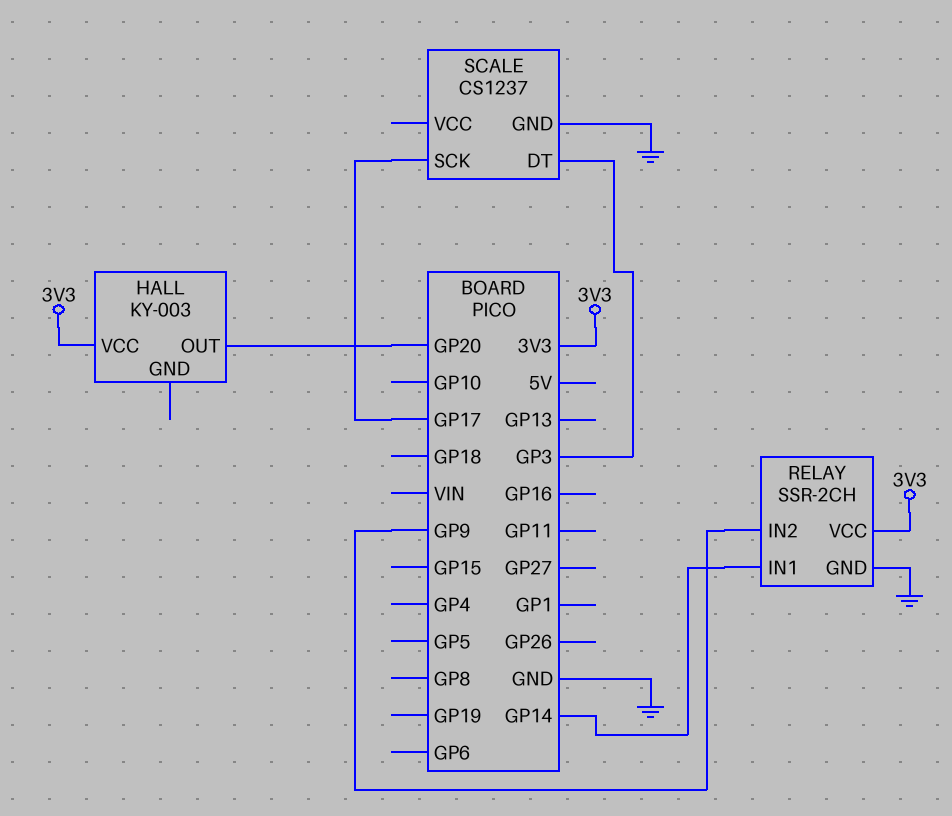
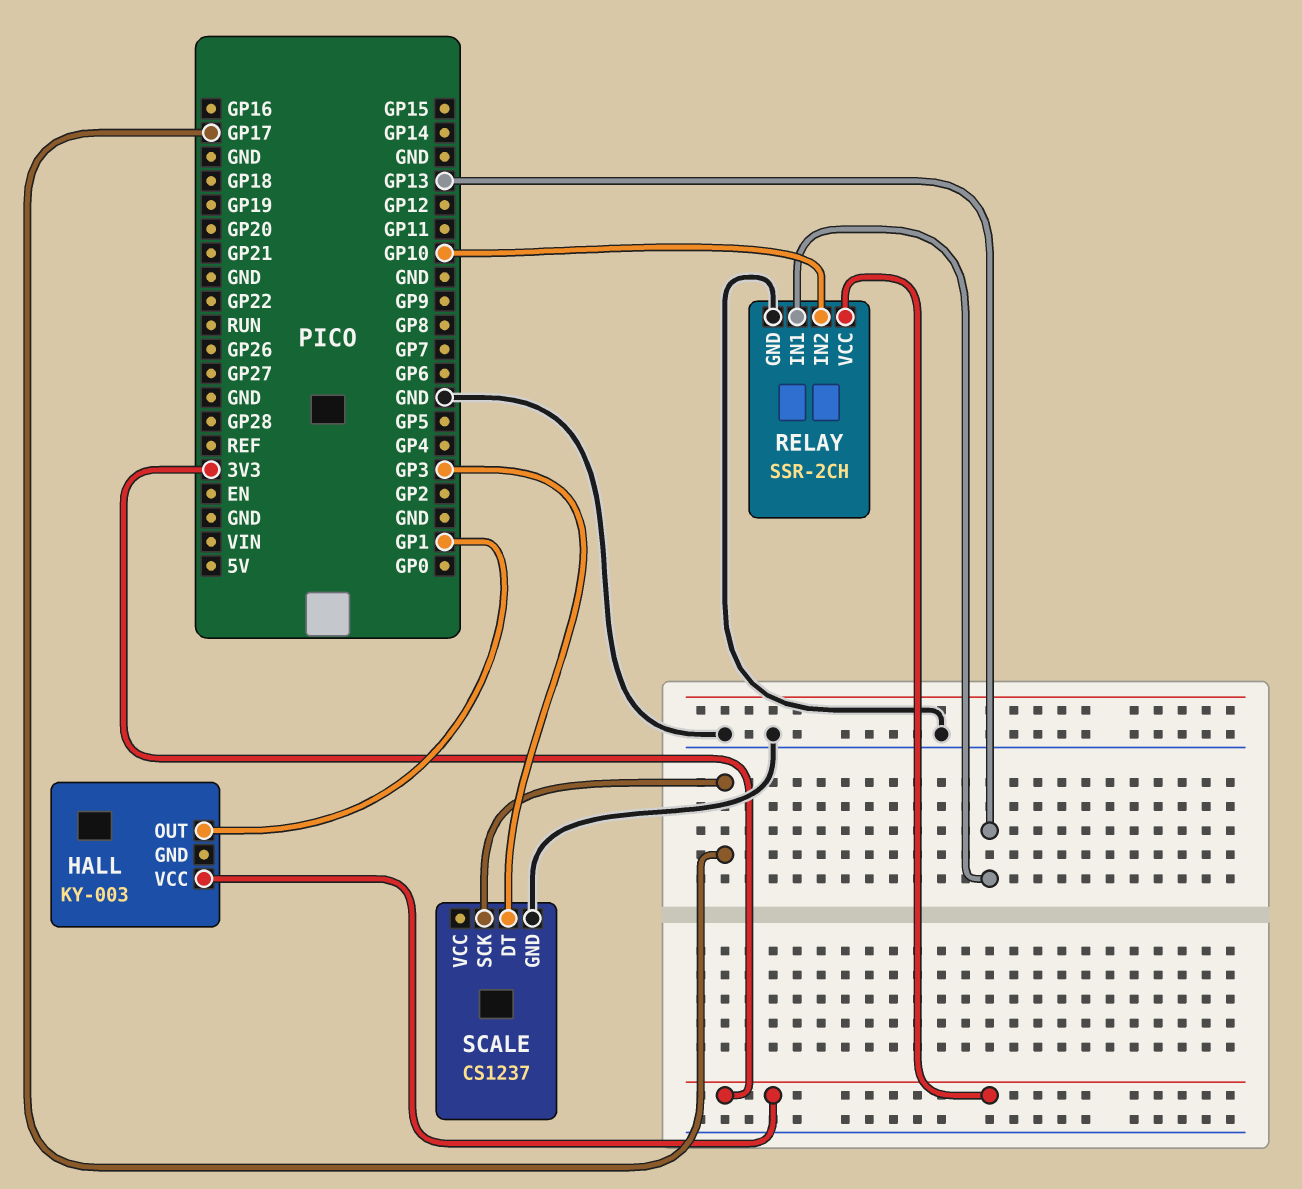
HALL pin OUT: GP20 -> GP1
RELAY pin IN1: GP14 -> GP13
RELAY pin IN2: GP9 -> GP10

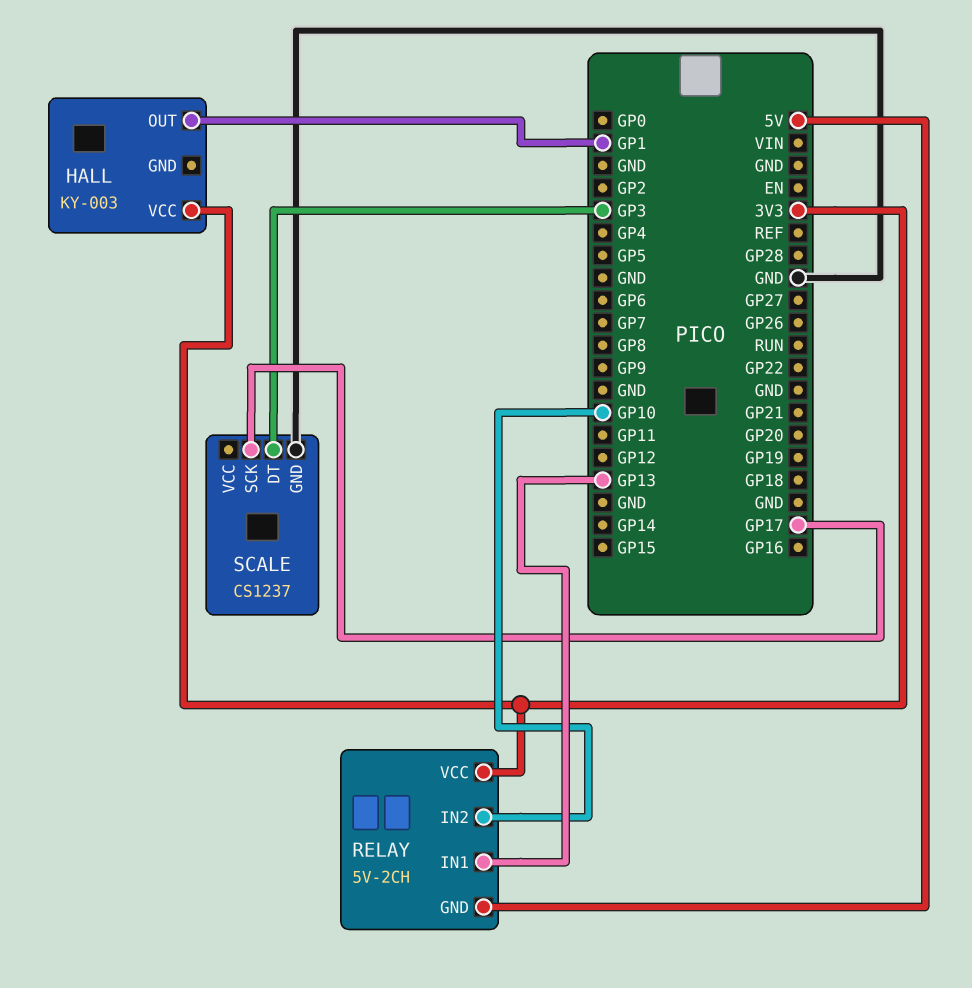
RELAY: SSR-2CH -> 5V-2CH
RELAY pin GND: GND -> 5V

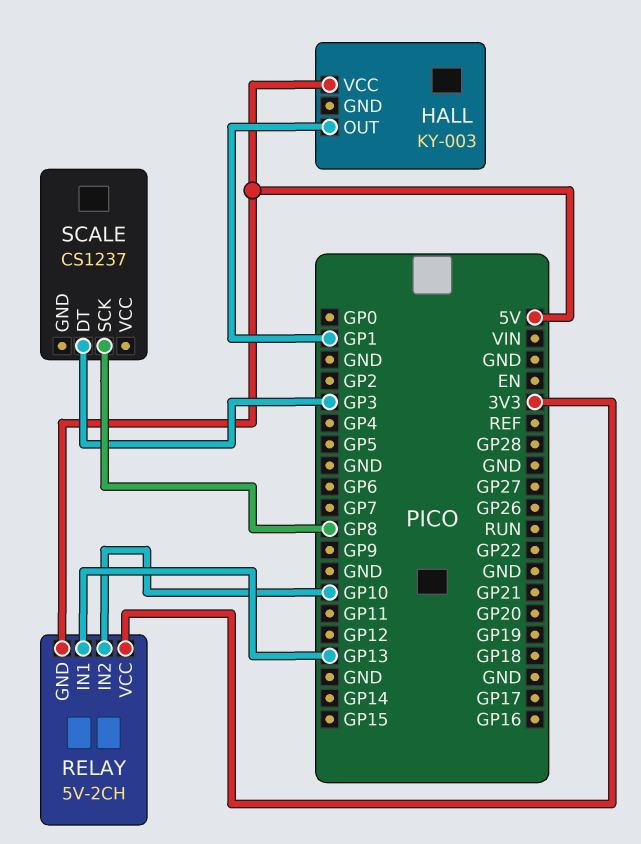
HALL pin VCC: 3V3 -> 5V
SCALE pin GND: GND -> none
SCALE pin SCK: GP17 -> GP8

